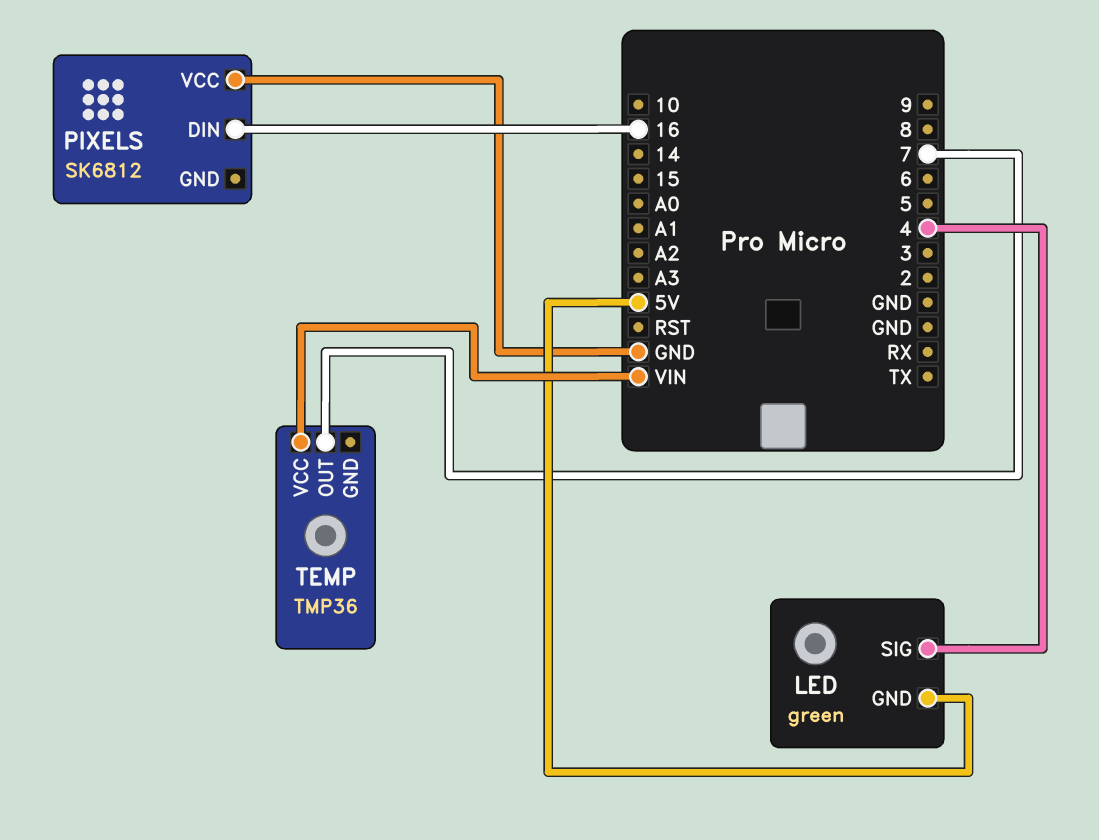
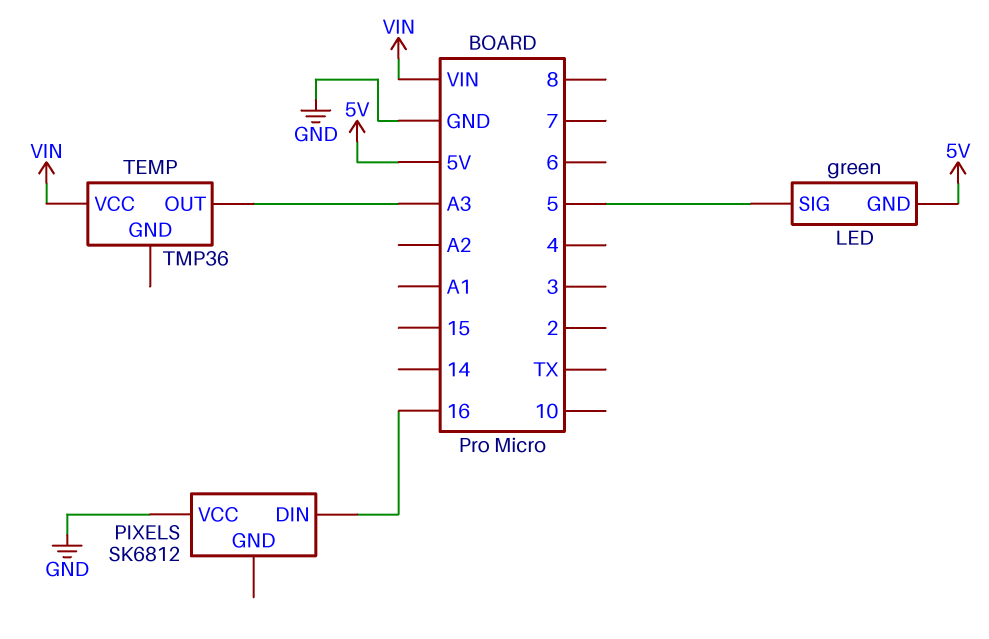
LED pin SIG: 4 -> 5
TEMP pin OUT: 7 -> A3

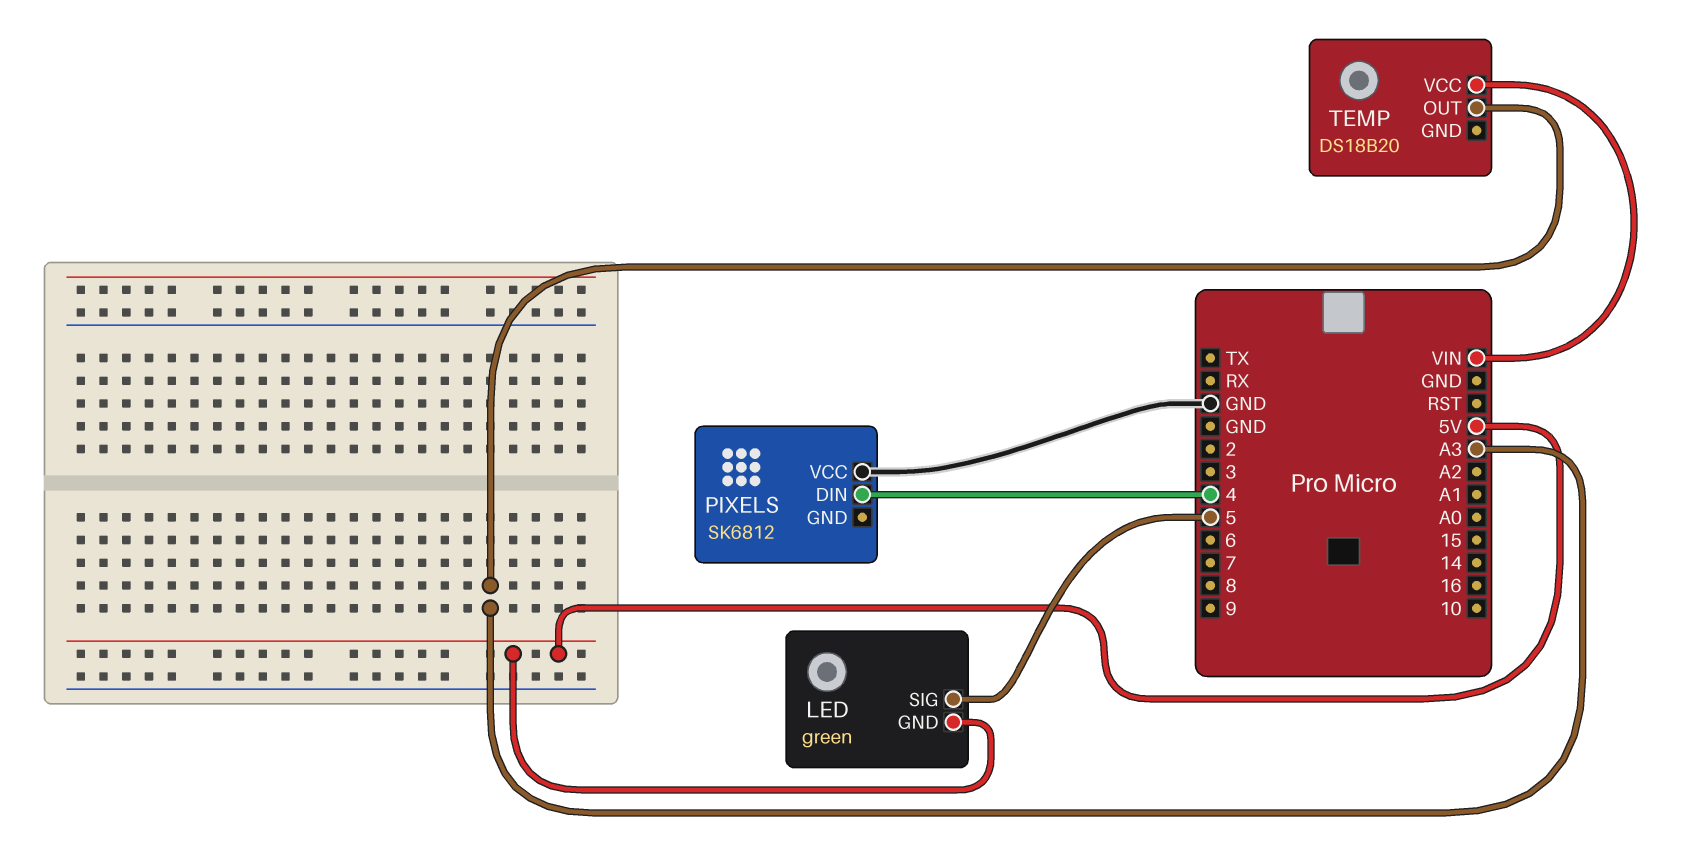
PIXELS pin DIN: 16 -> 4
TEMP: TMP36 -> DS18B20

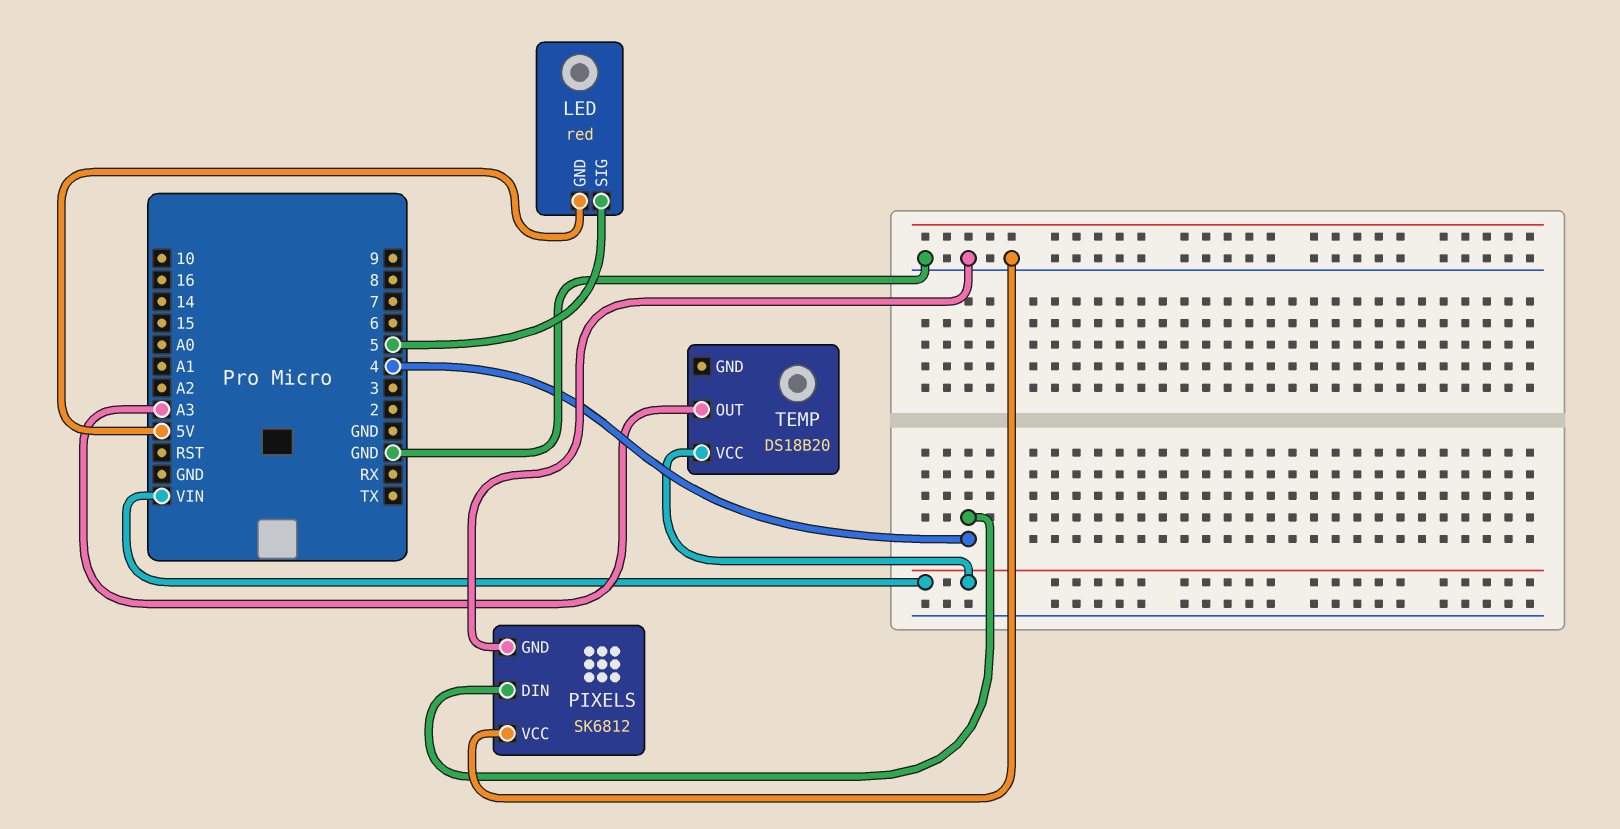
LED: green -> red
PIXELS pin GND: none -> GND

